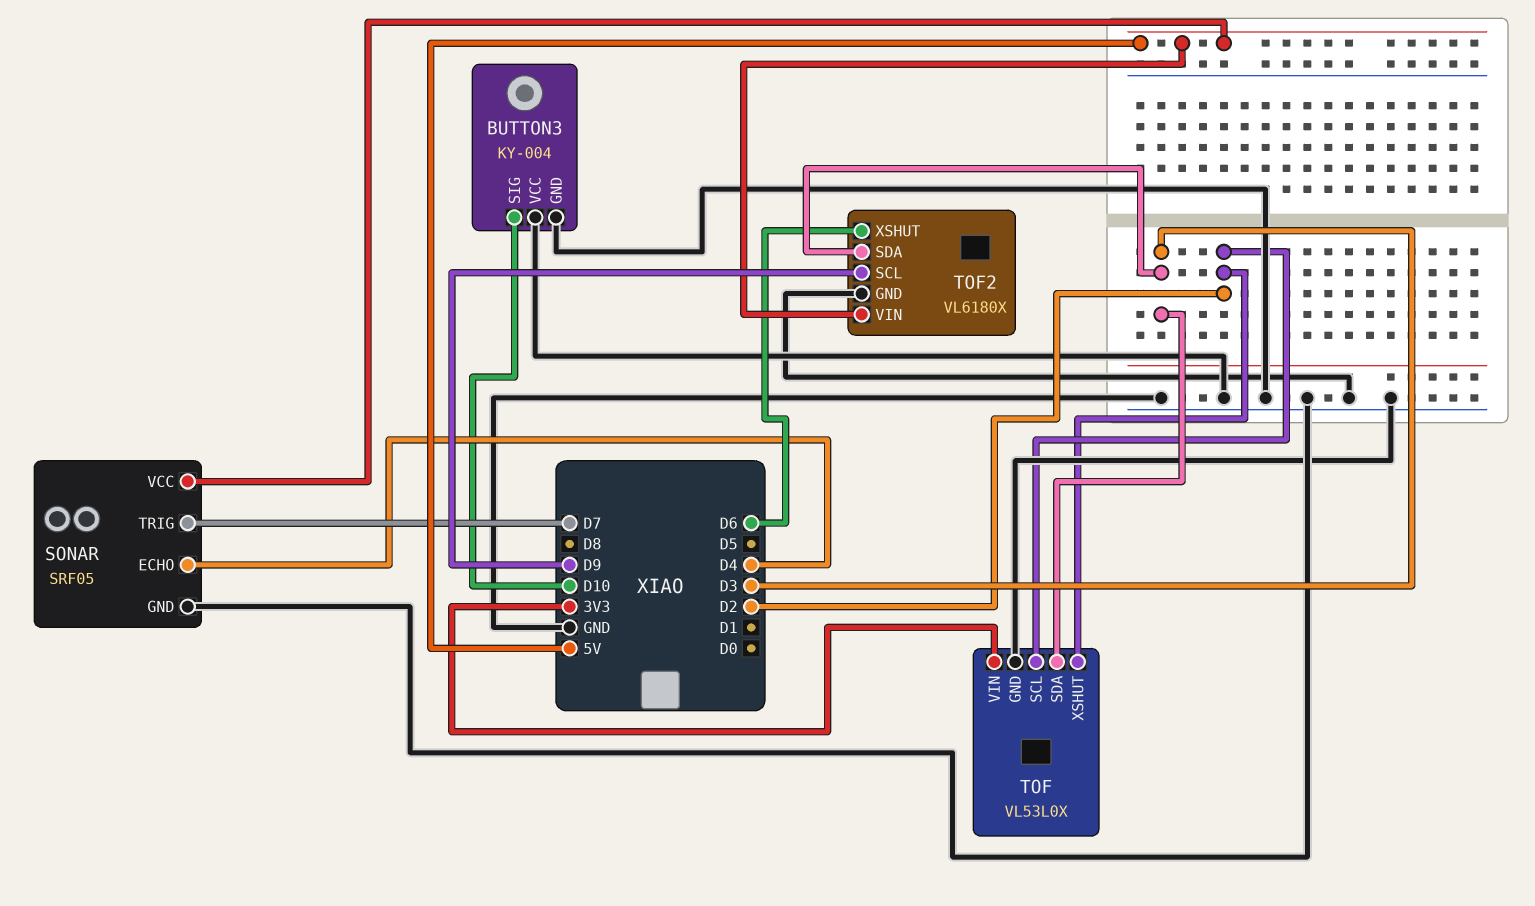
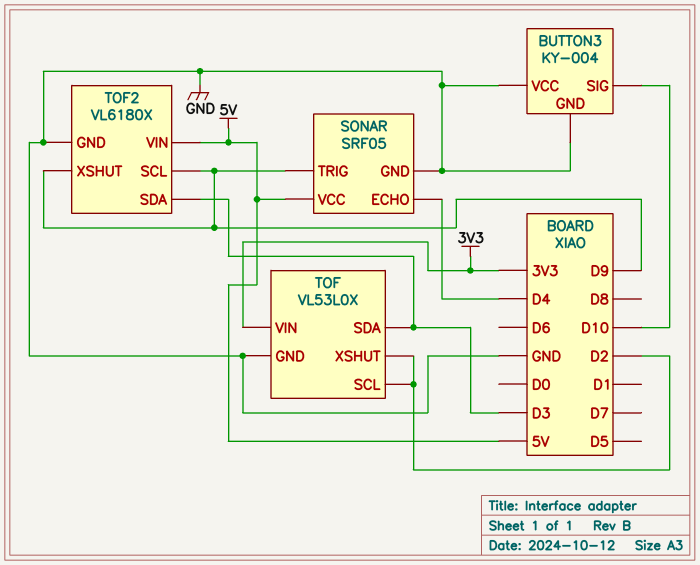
SONAR pin TRIG: D7 -> D9
TOF2 pin XSHUT: D6 -> D9

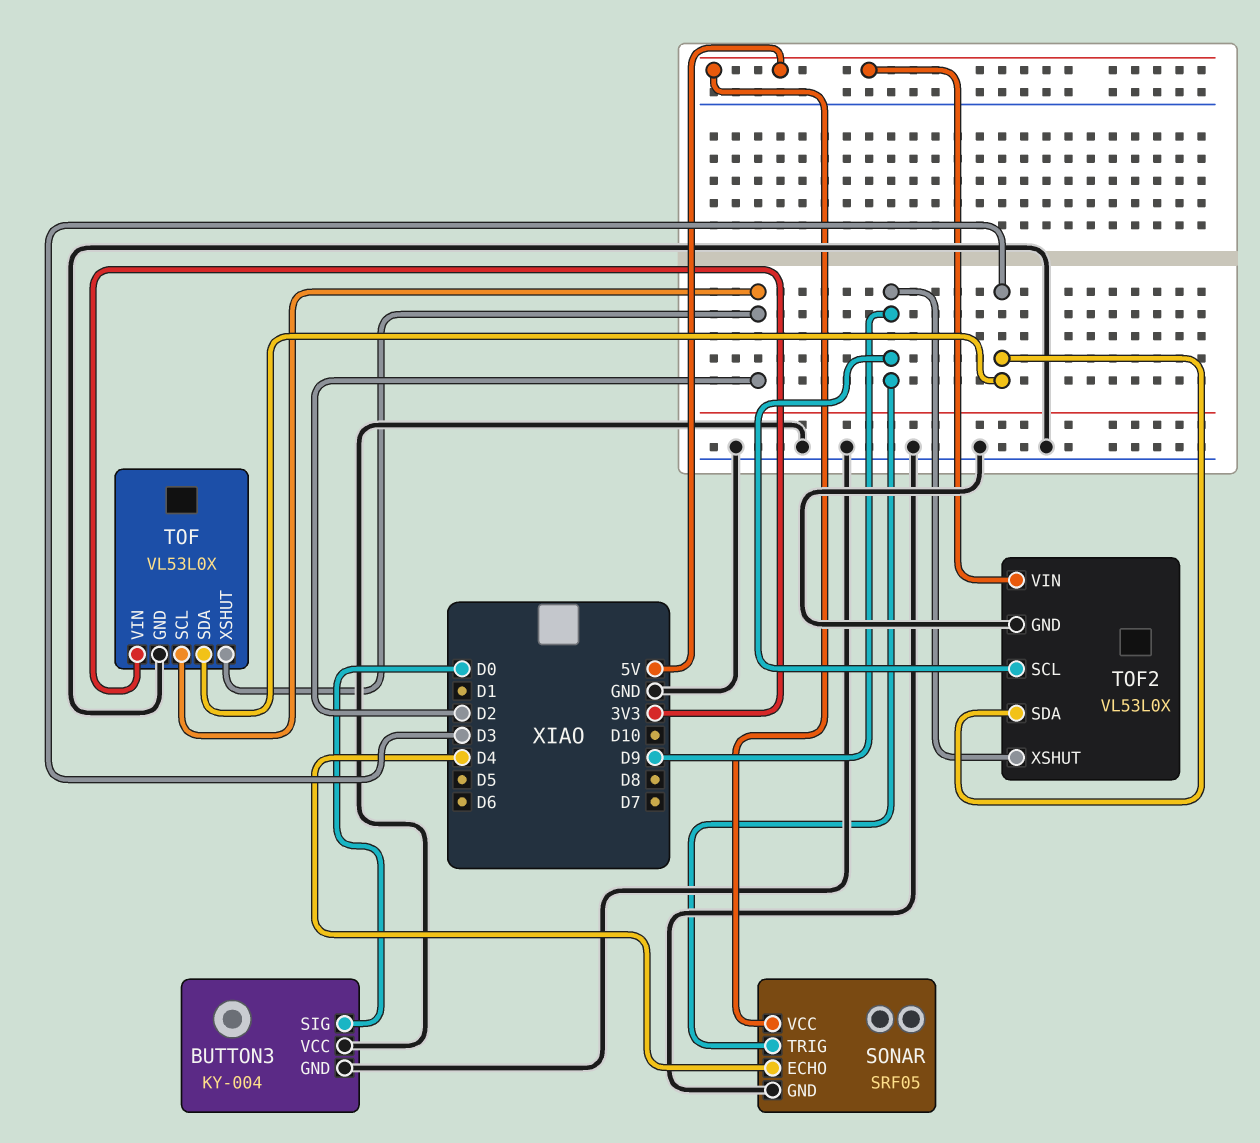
BUTTON3 pin SIG: D10 -> D0
TOF2: VL6180X -> VL53L0X

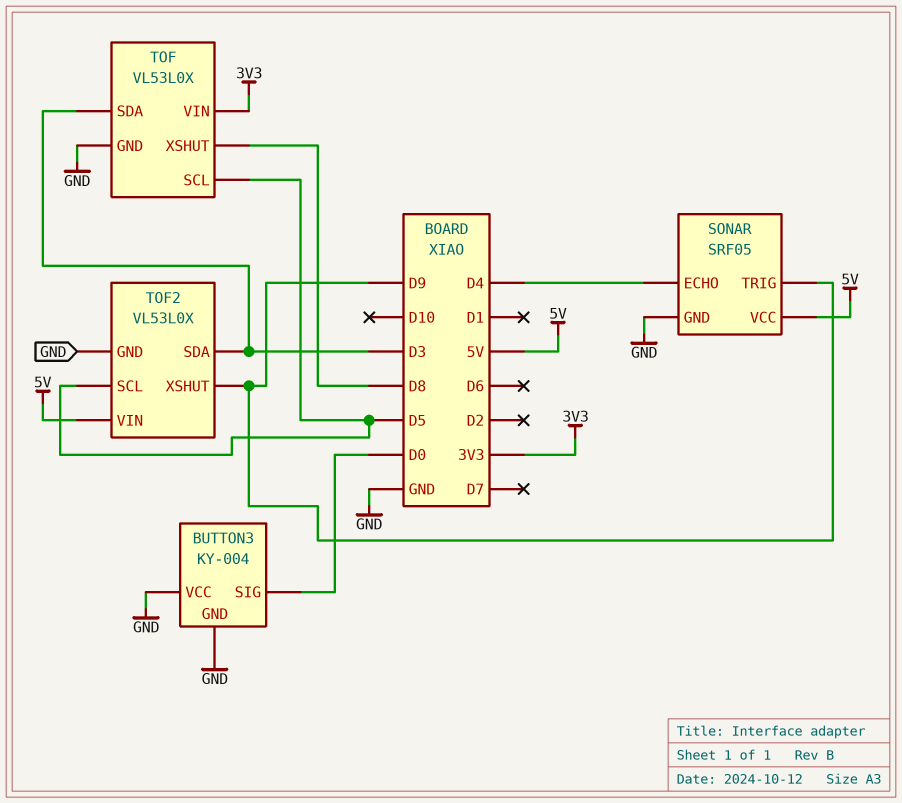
TOF pin SCL: D2 -> D5
TOF pin XSHUT: D2 -> D8
TOF2 pin SCL: D9 -> D5

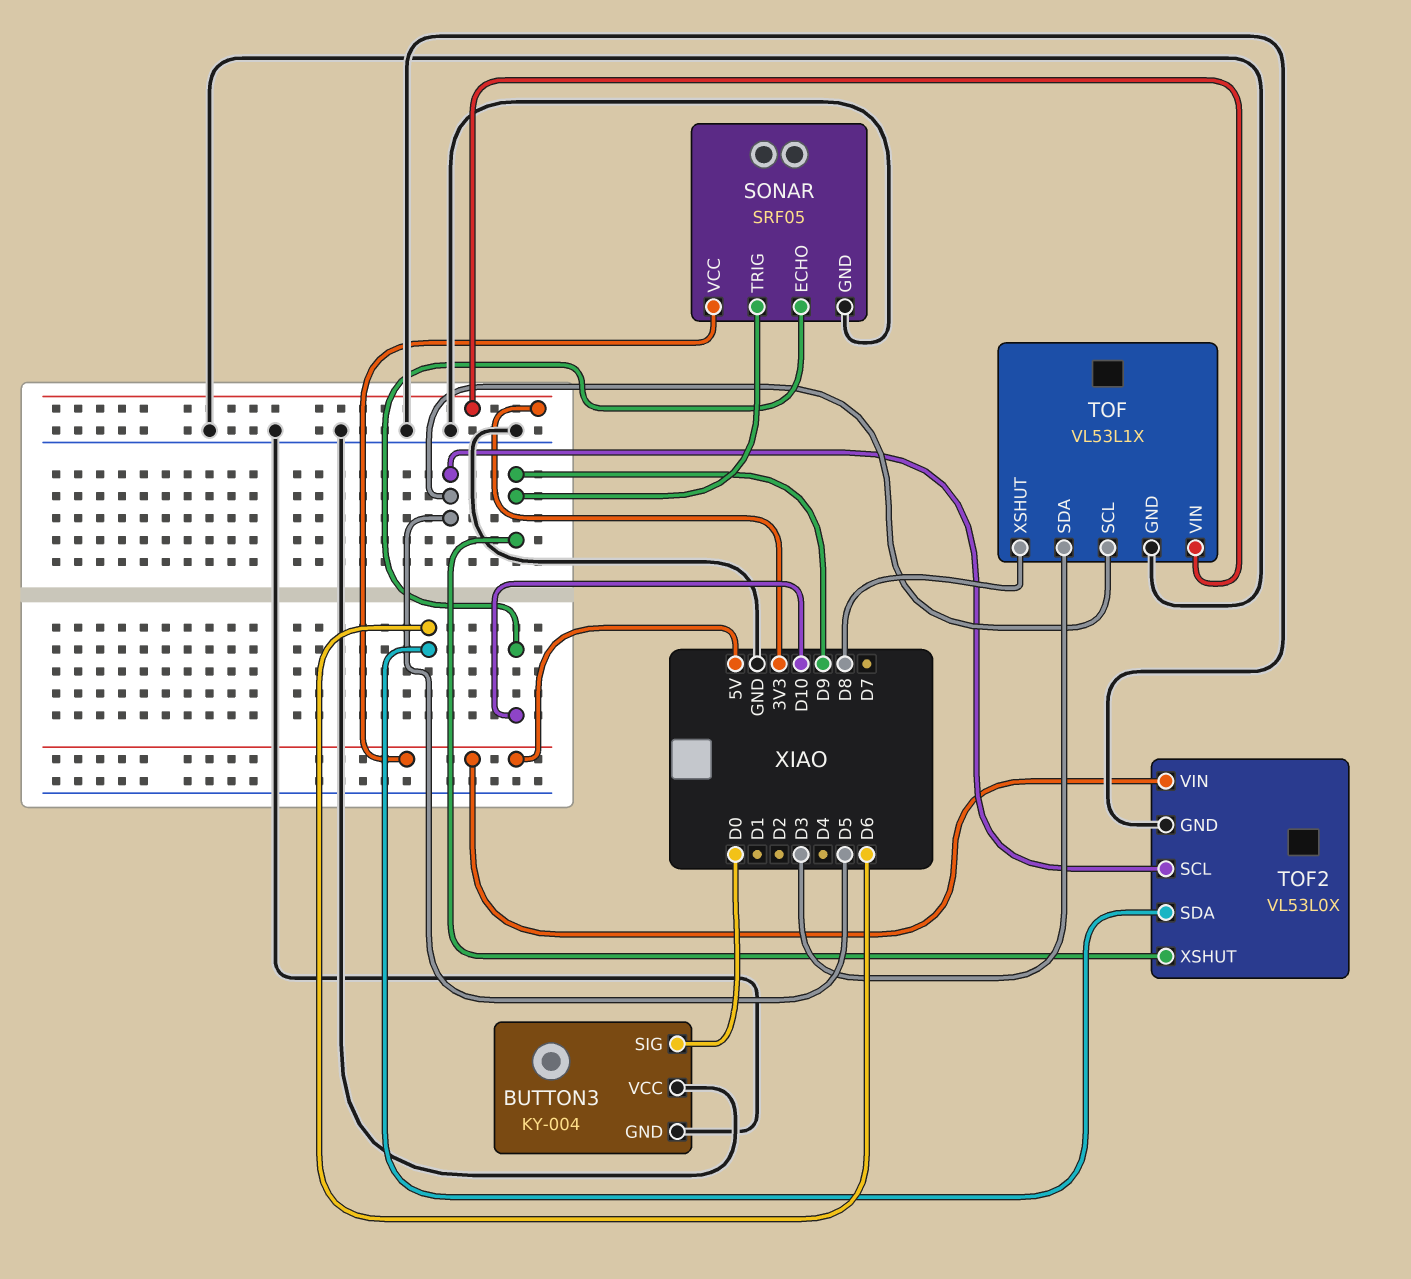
SONAR pin ECHO: D4 -> D10
TOF: VL53L0X -> VL53L1X
TOF2 pin SDA: D3 -> D6

